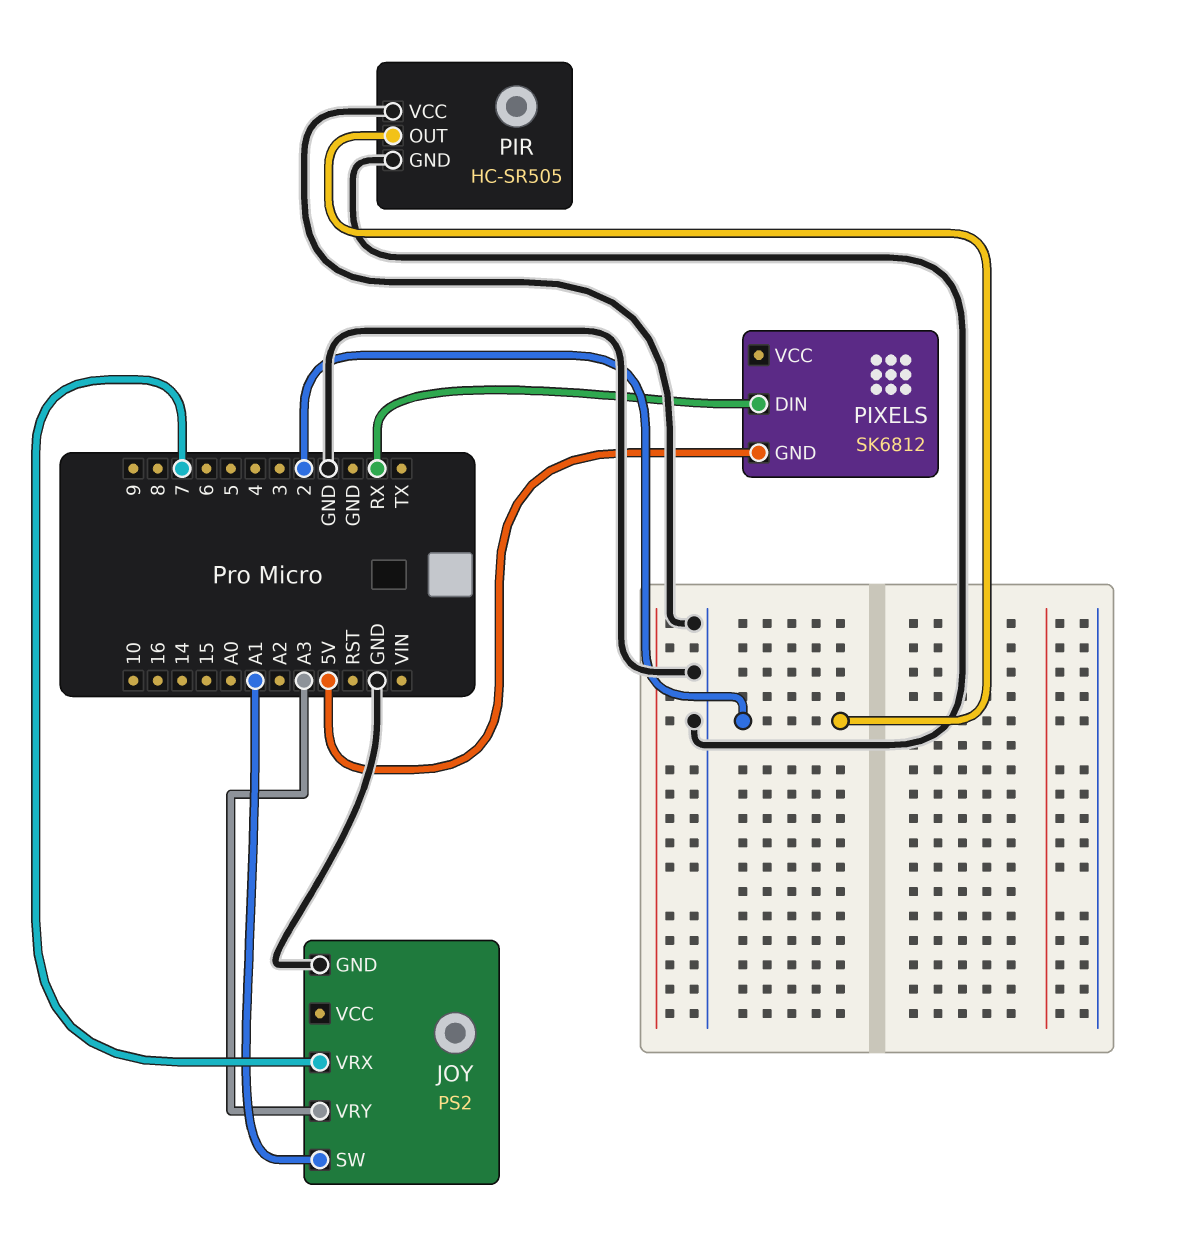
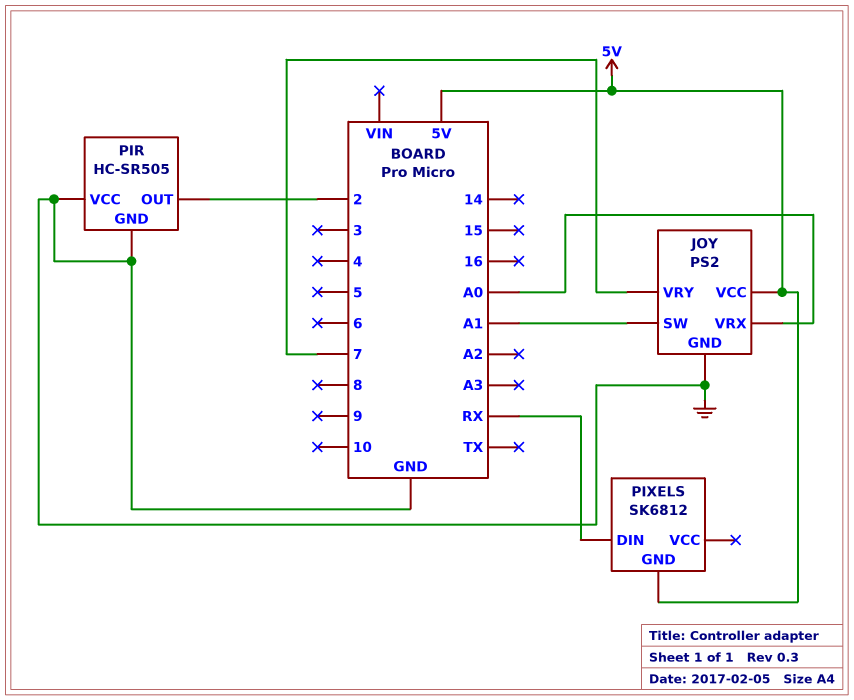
JOY pin VCC: none -> 5V
JOY pin VRX: 7 -> A0
JOY pin VRY: A3 -> 7

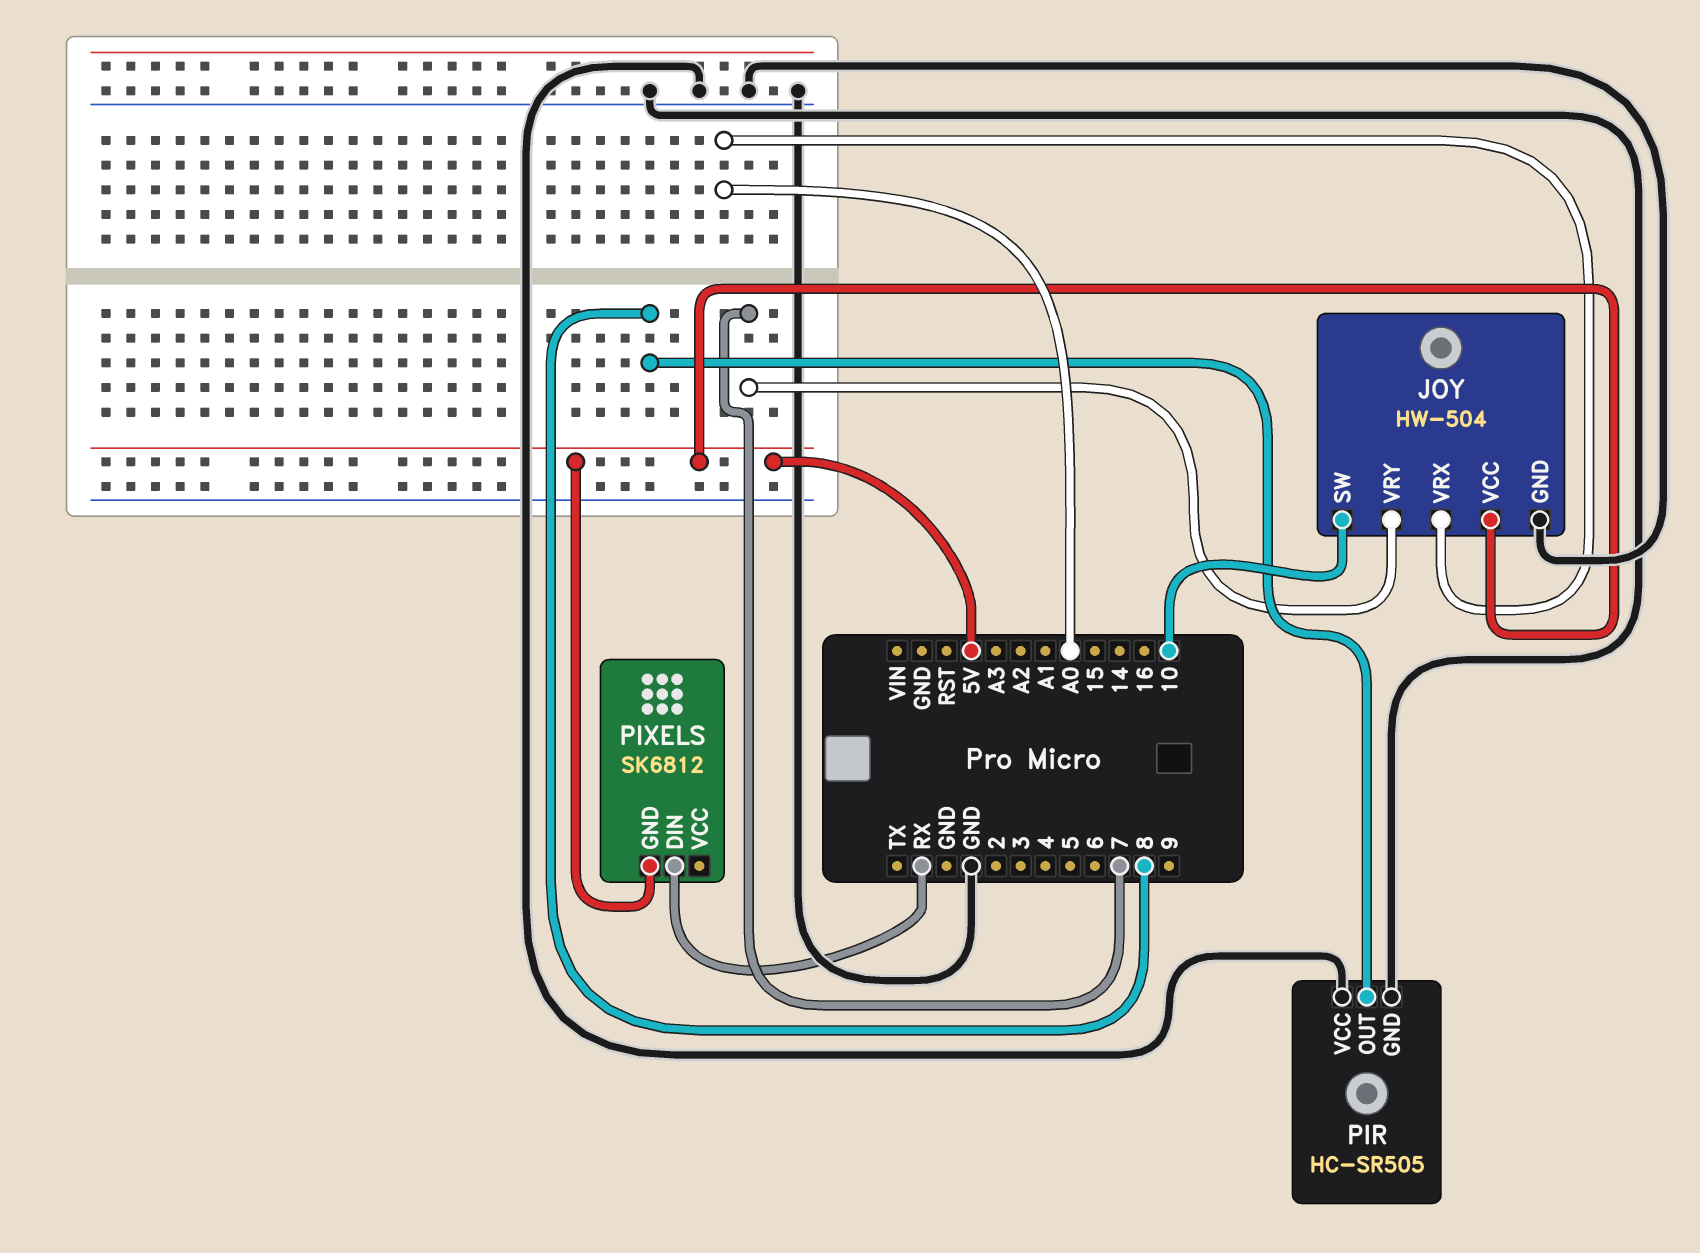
JOY: PS2 -> HW-504
JOY pin SW: A1 -> 10
PIR pin OUT: 2 -> 8

